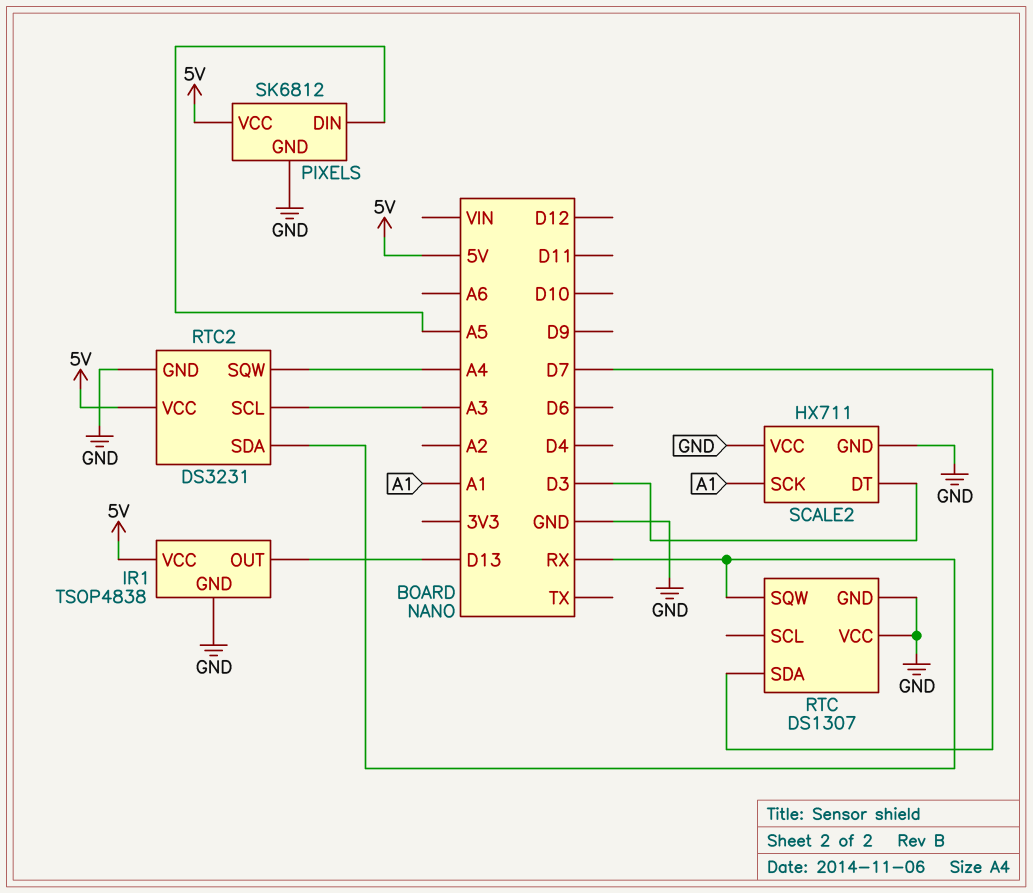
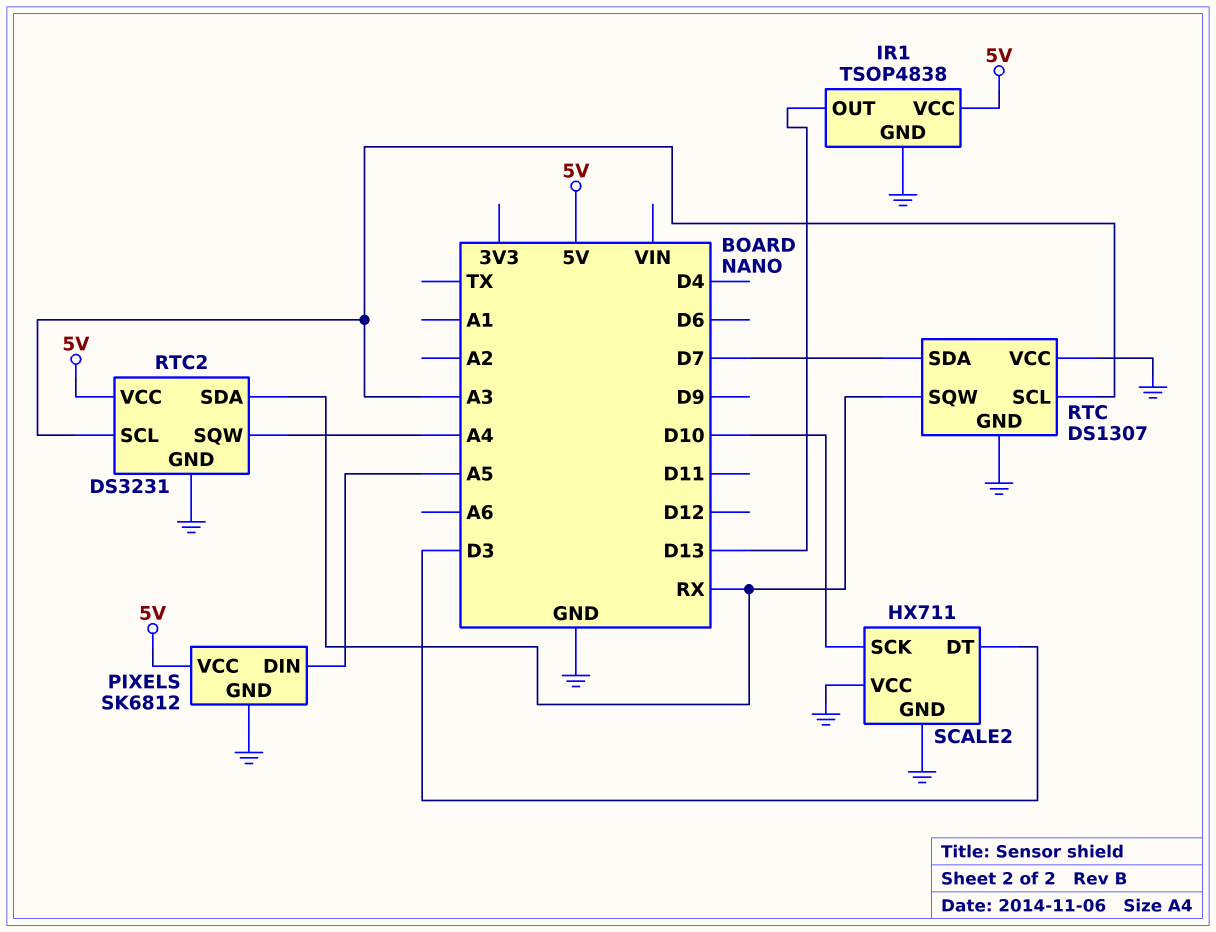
RTC pin SCL: none -> A3
SCALE2 pin SCK: A1 -> D10

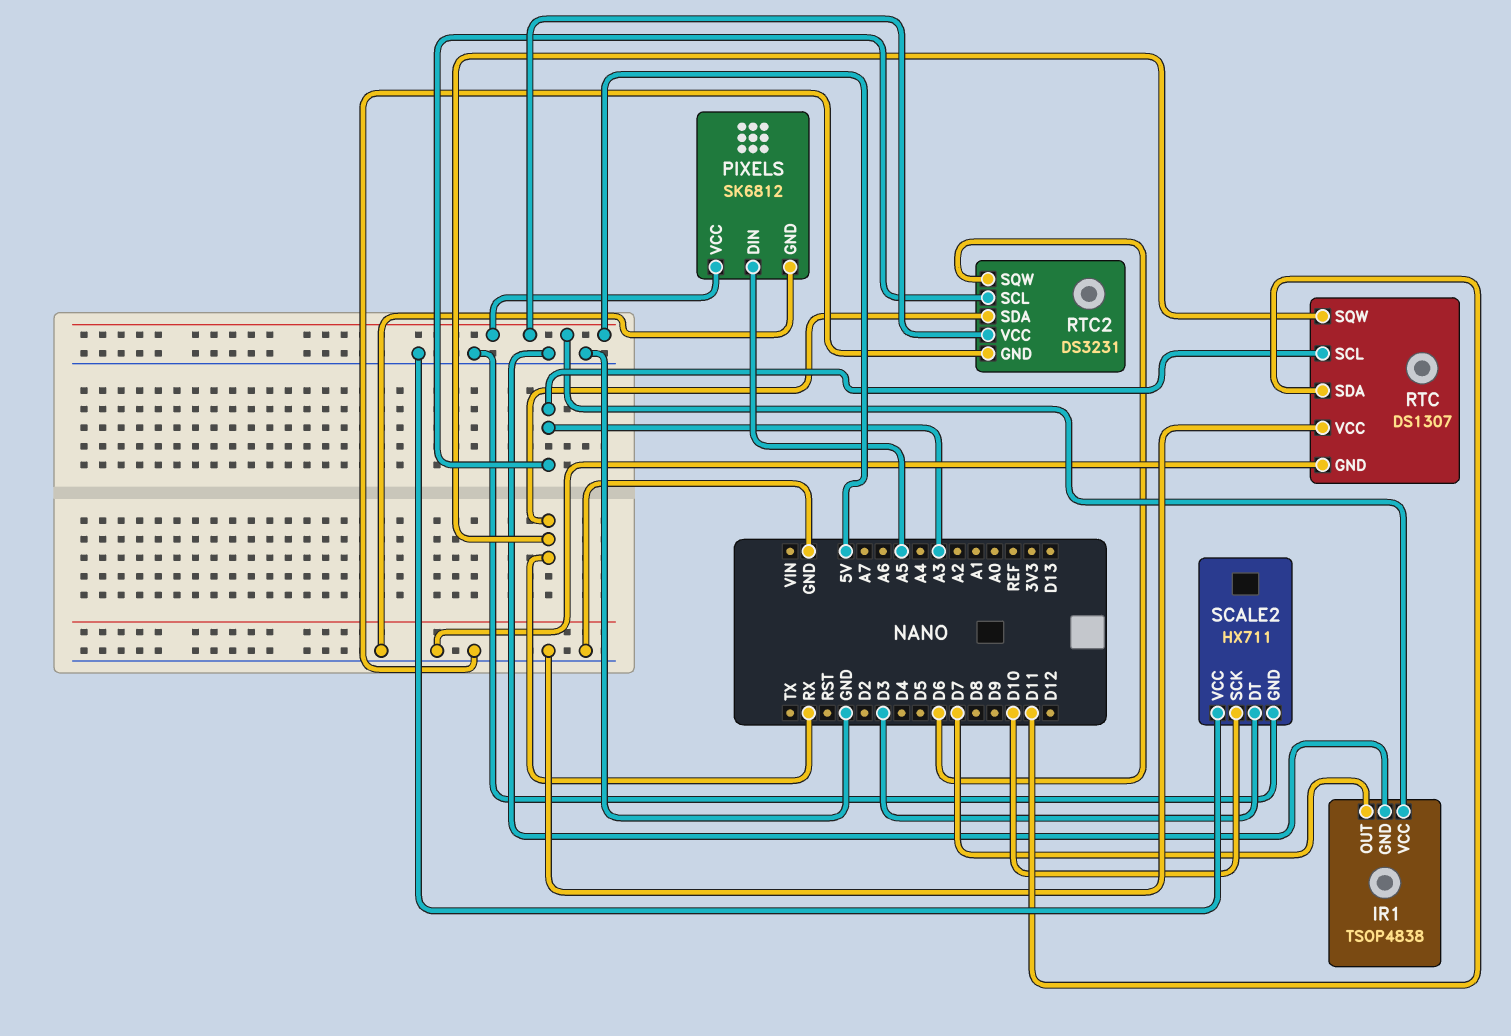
IR1 pin OUT: D13 -> D7
RTC pin SDA: D7 -> D11
RTC2 pin SQW: A4 -> D6

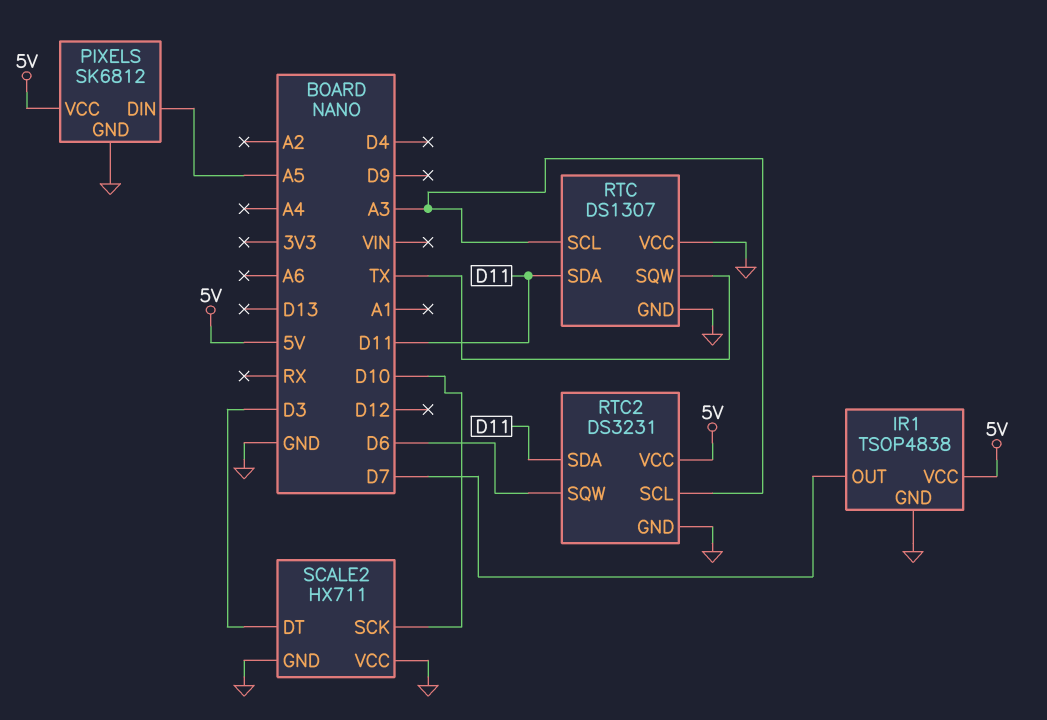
RTC pin SQW: RX -> TX
RTC2 pin SDA: RX -> D11

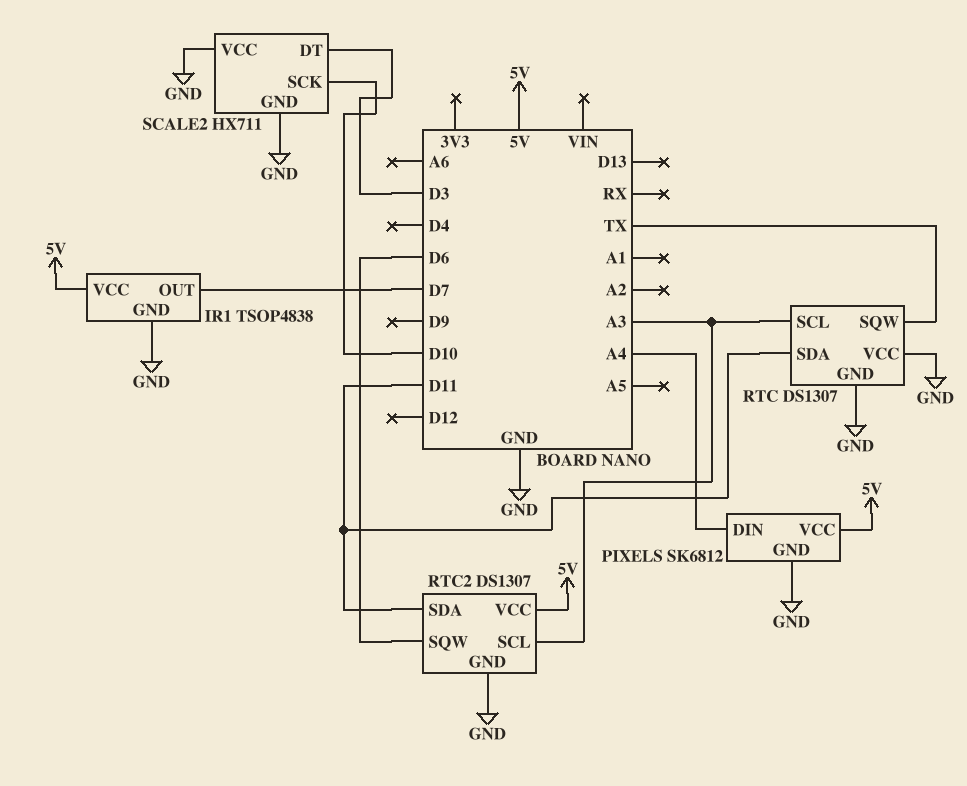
PIXELS pin DIN: A5 -> A4
RTC2: DS3231 -> DS1307

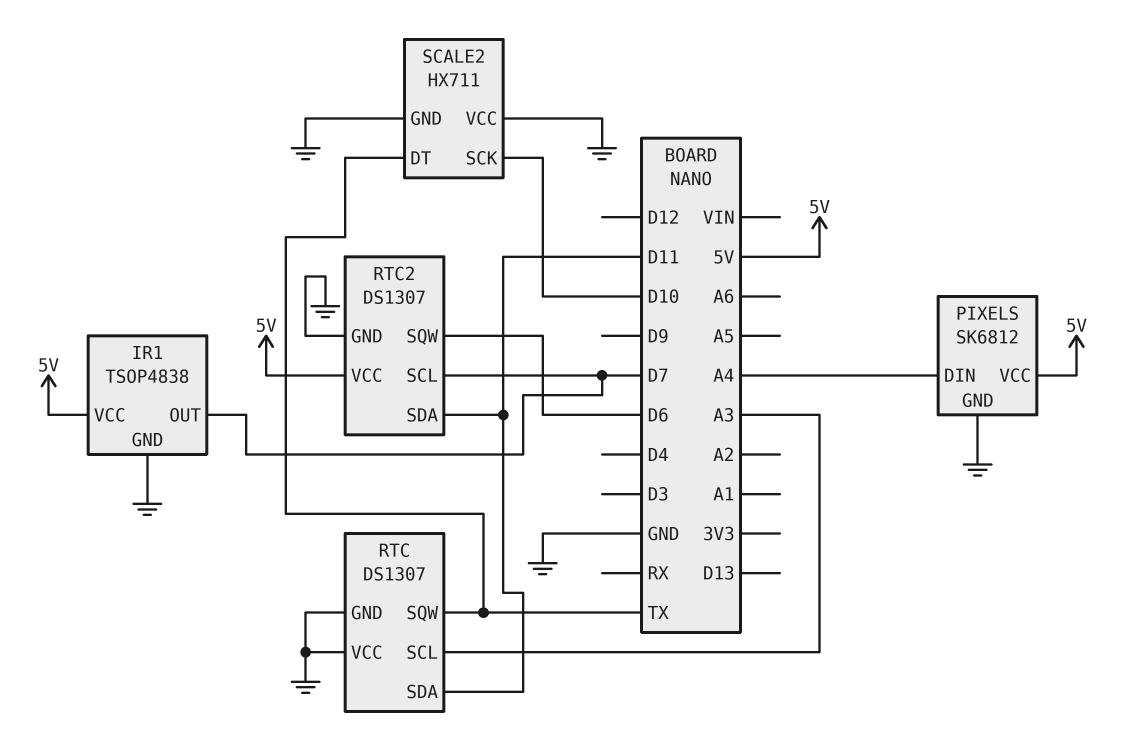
RTC2 pin SCL: A3 -> D7
SCALE2 pin DT: D3 -> TX

